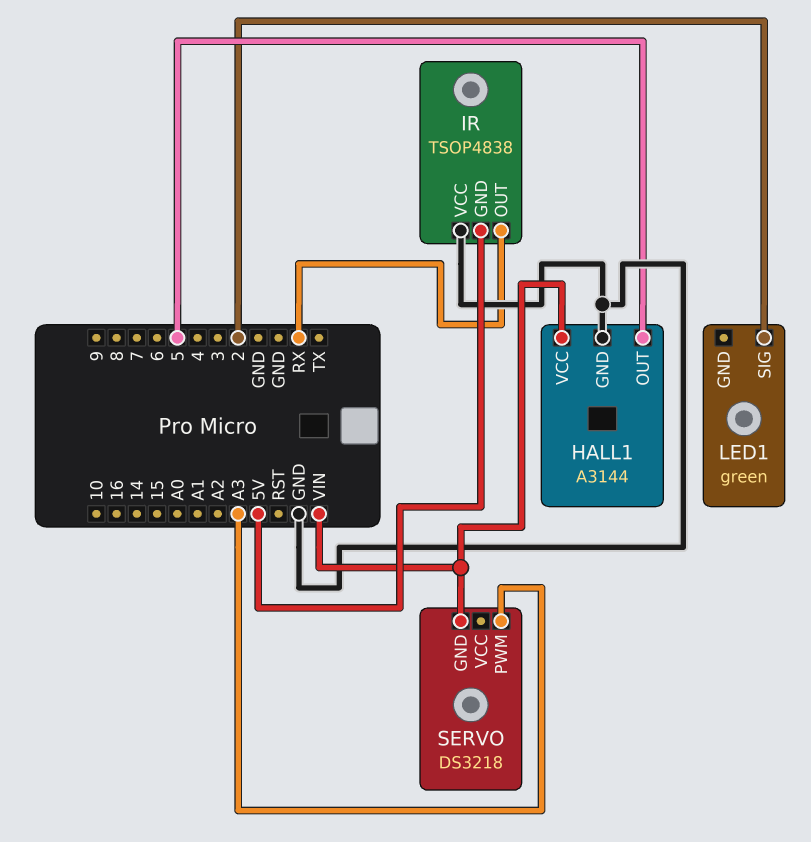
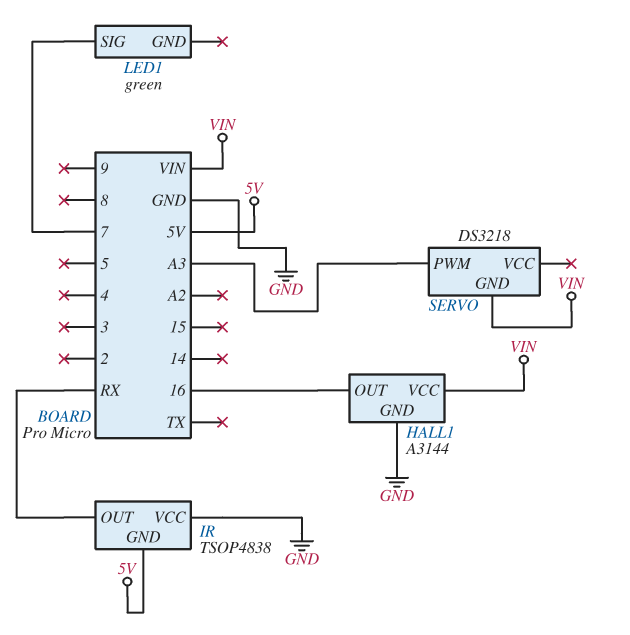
HALL1 pin OUT: 5 -> 16
LED1 pin SIG: 2 -> 7

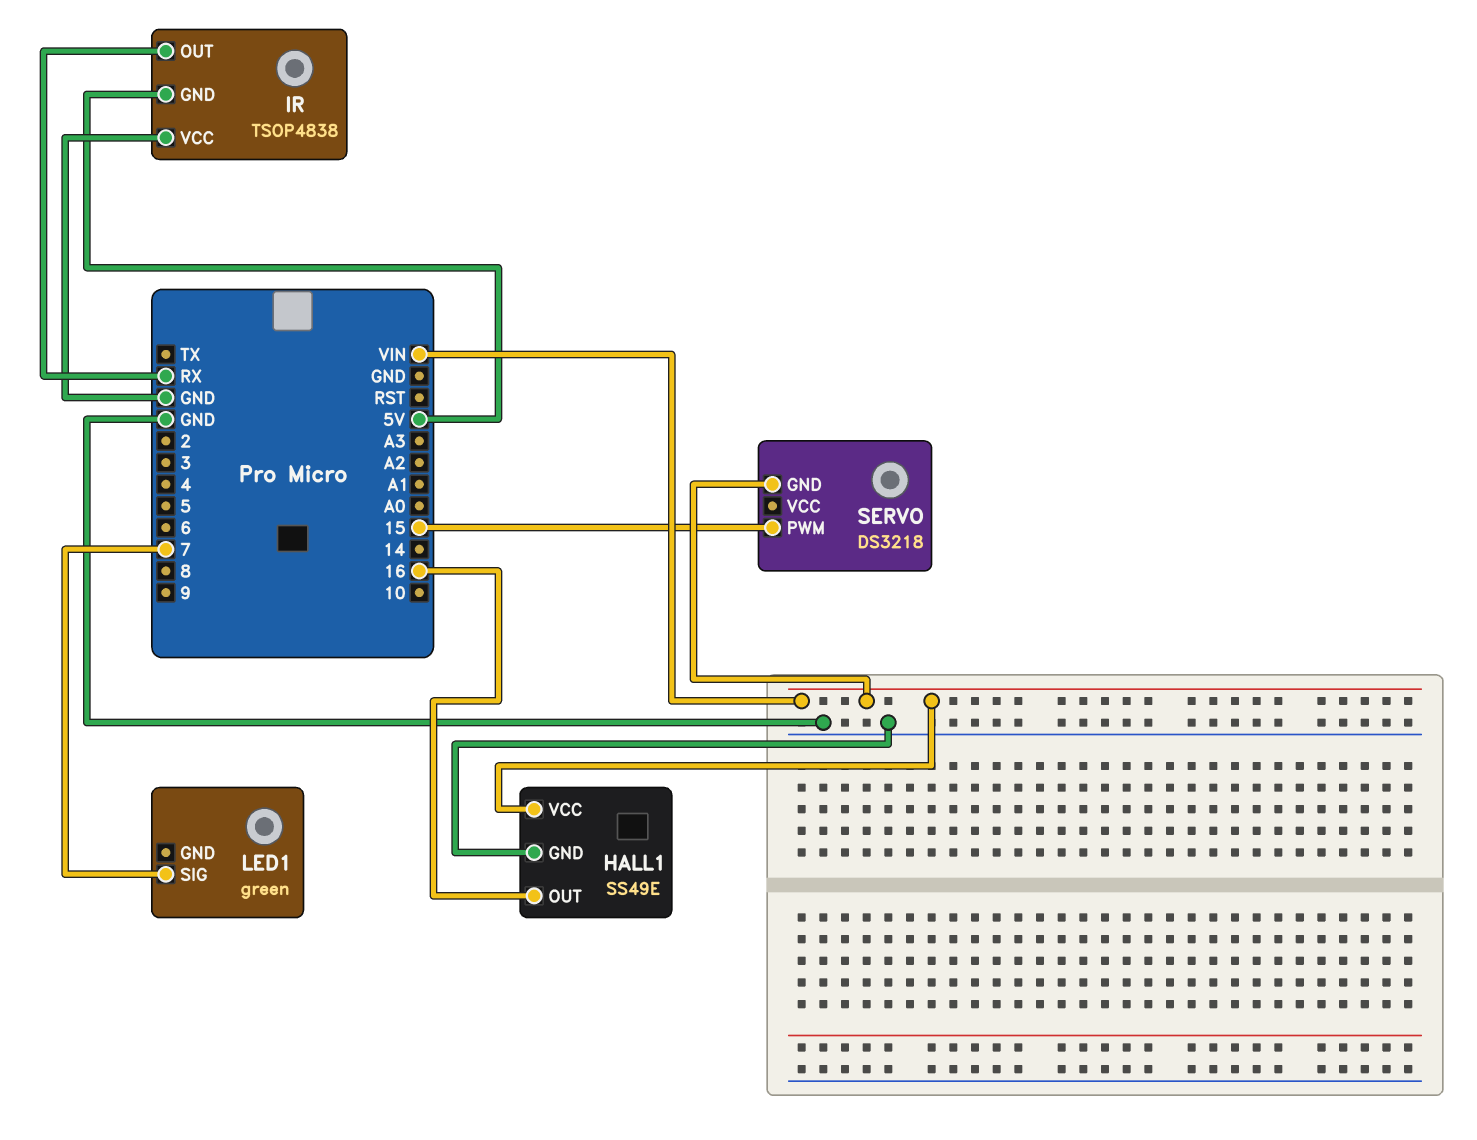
HALL1: A3144 -> SS49E
SERVO pin PWM: A3 -> 15

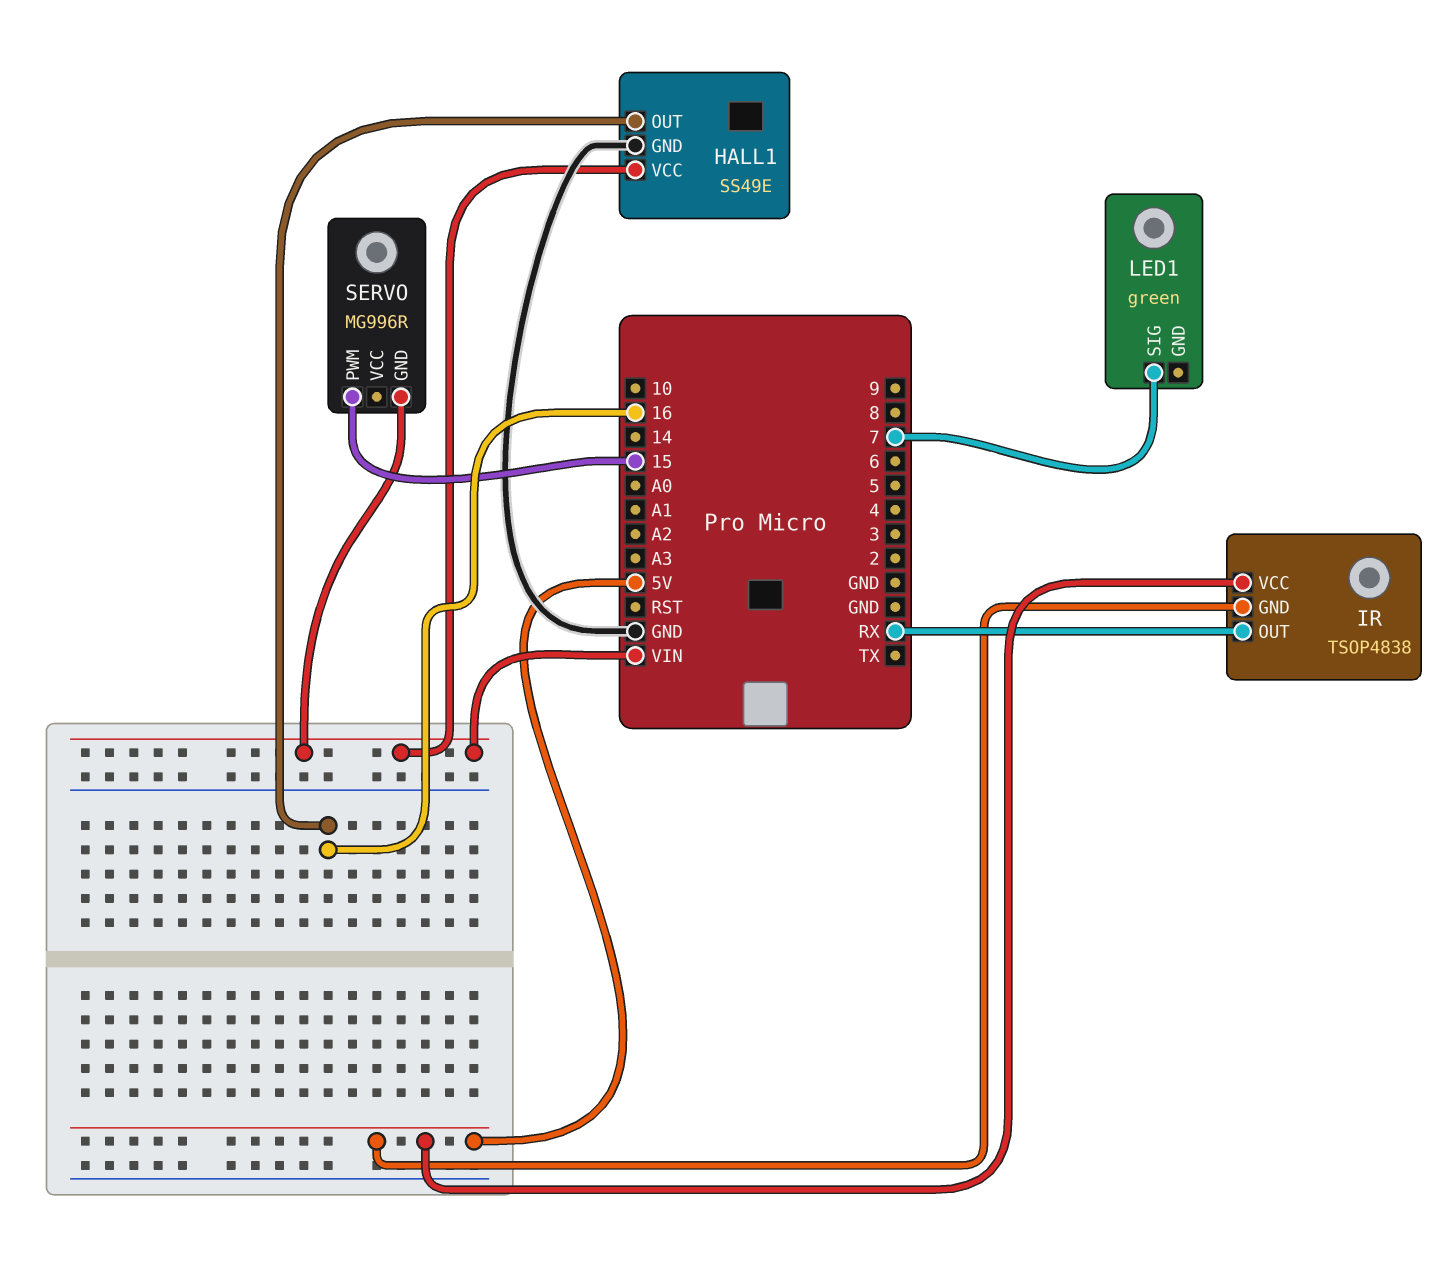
IR pin VCC: GND -> 5V
SERVO: DS3218 -> MG996R

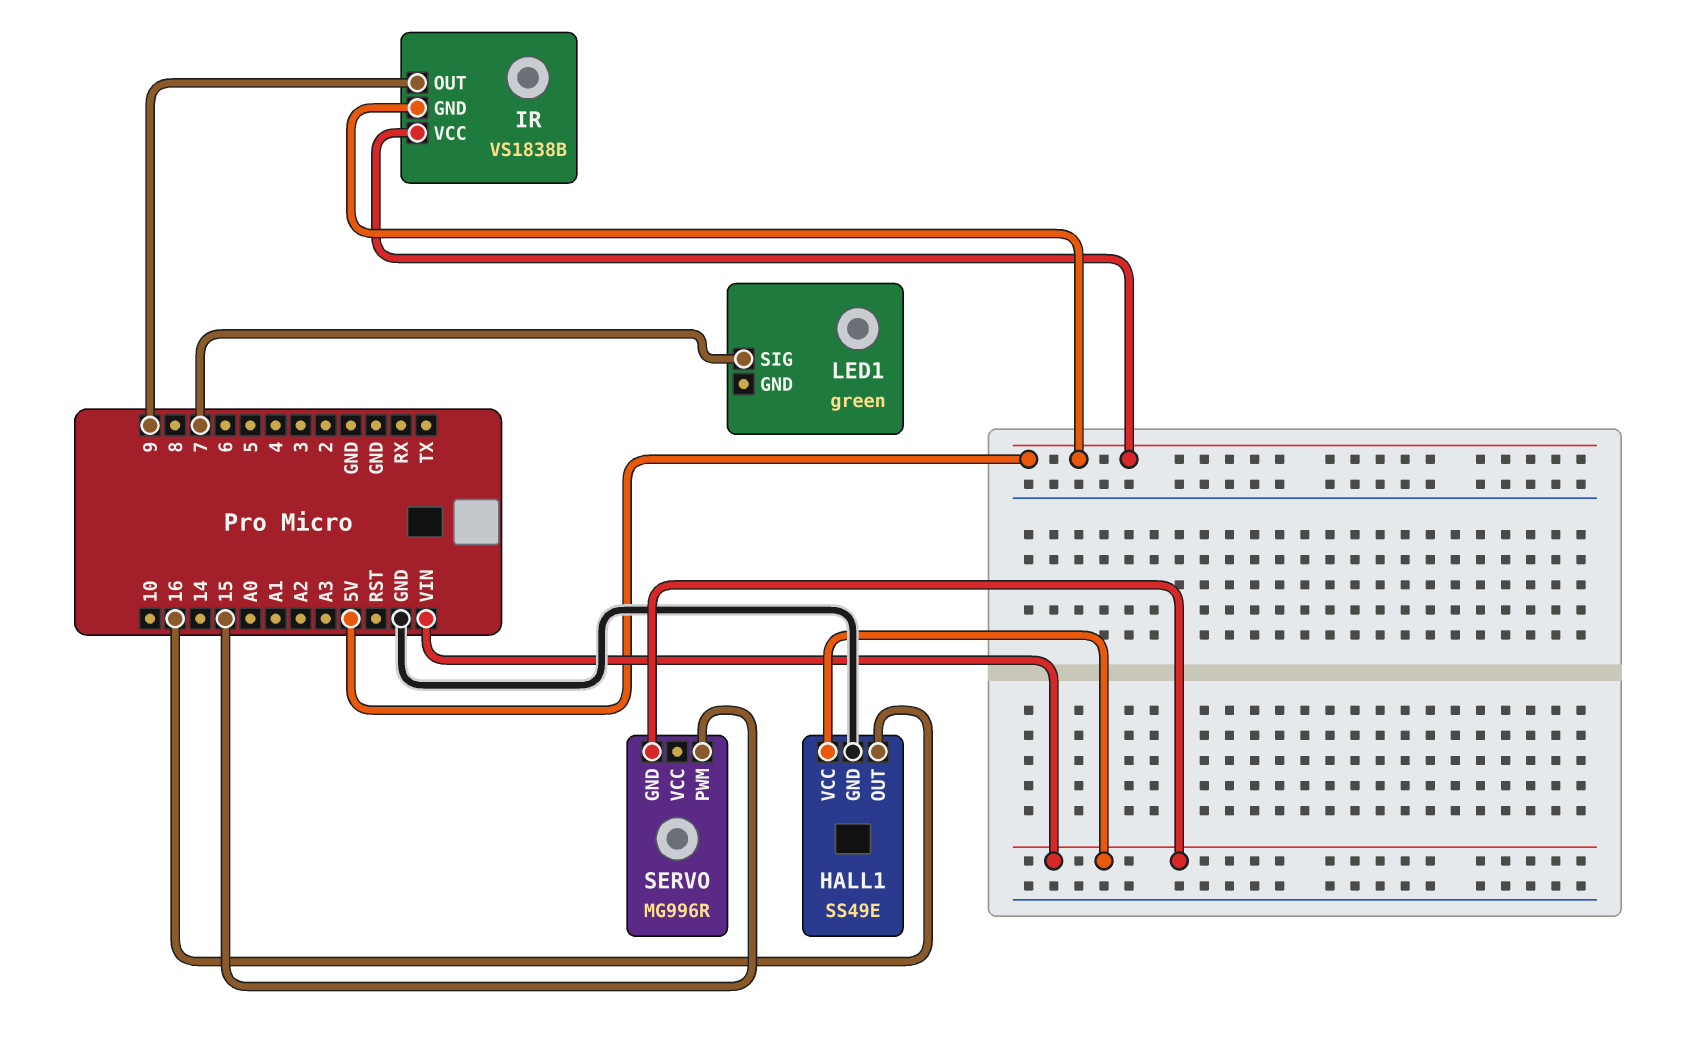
IR: TSOP4838 -> VS1838B
IR pin OUT: RX -> 9

